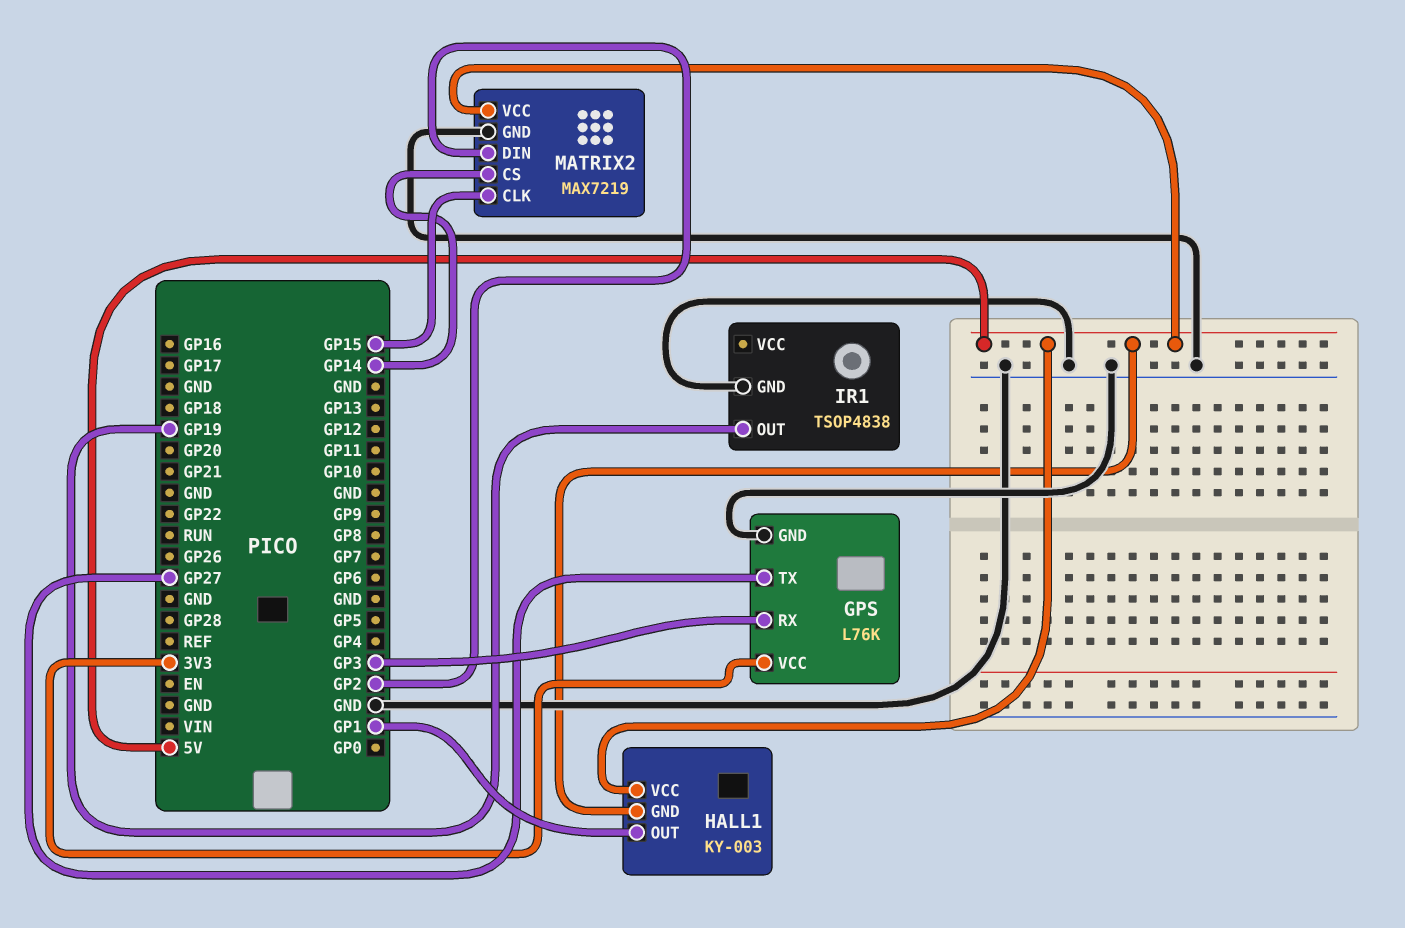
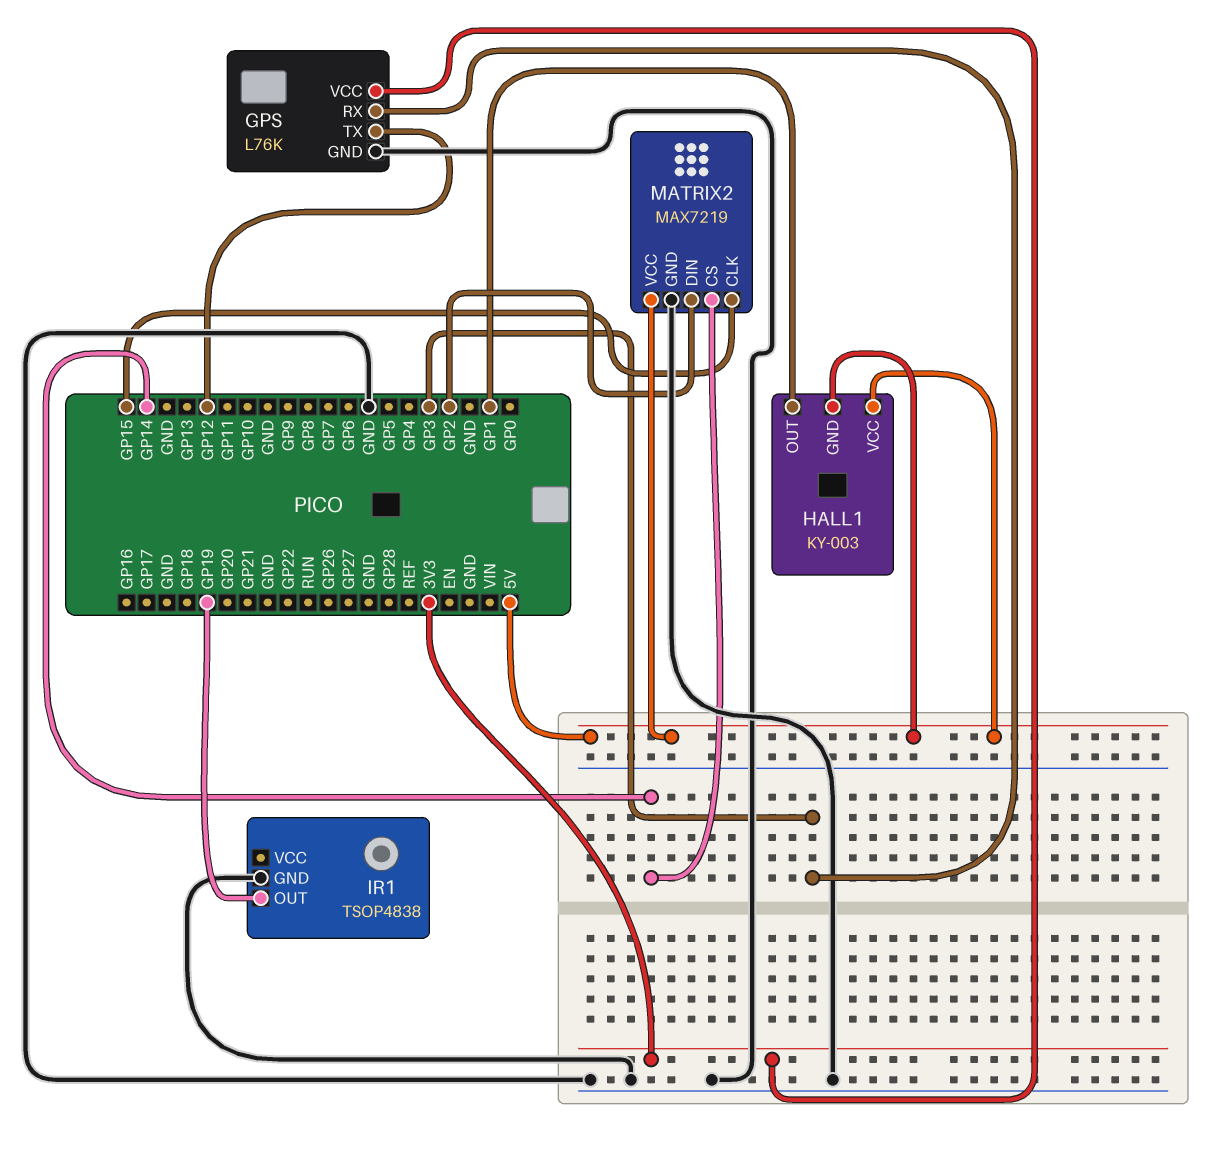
GPS pin TX: GP27 -> GP12

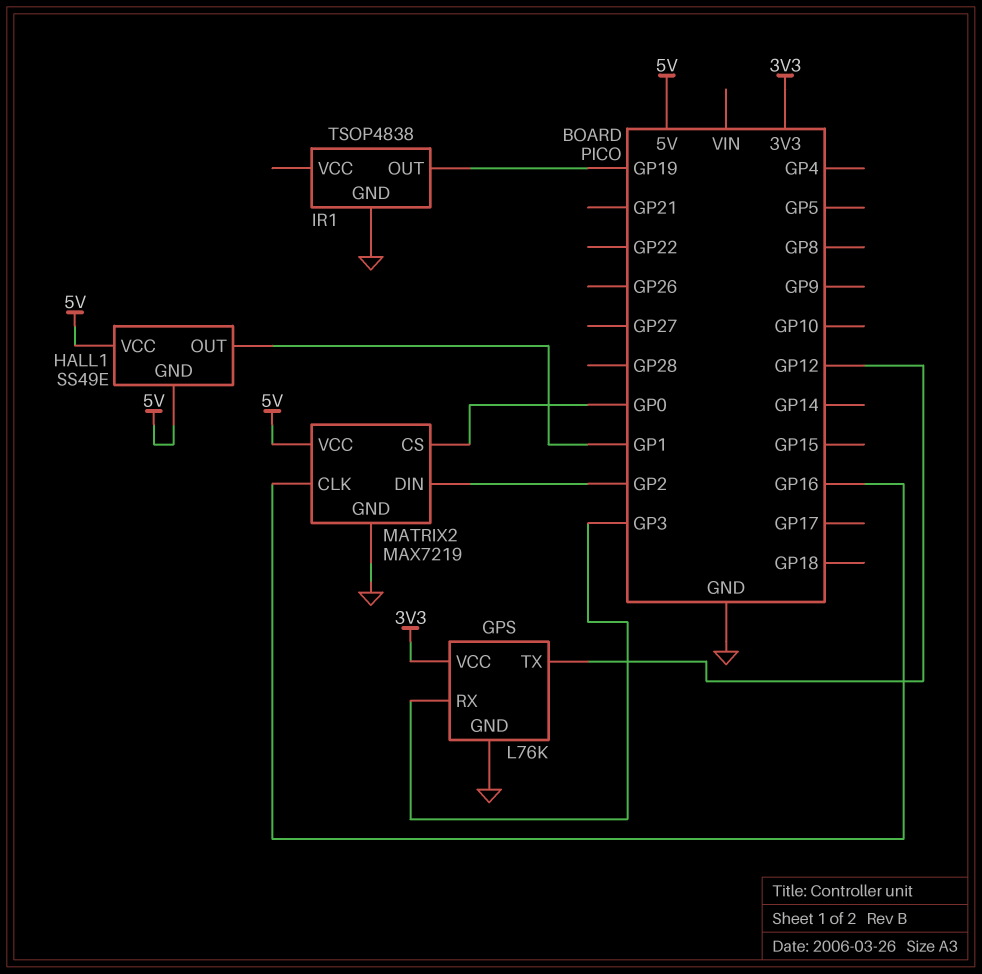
HALL1: KY-003 -> SS49E
MATRIX2 pin CLK: GP15 -> GP16
MATRIX2 pin CS: GP14 -> GP0

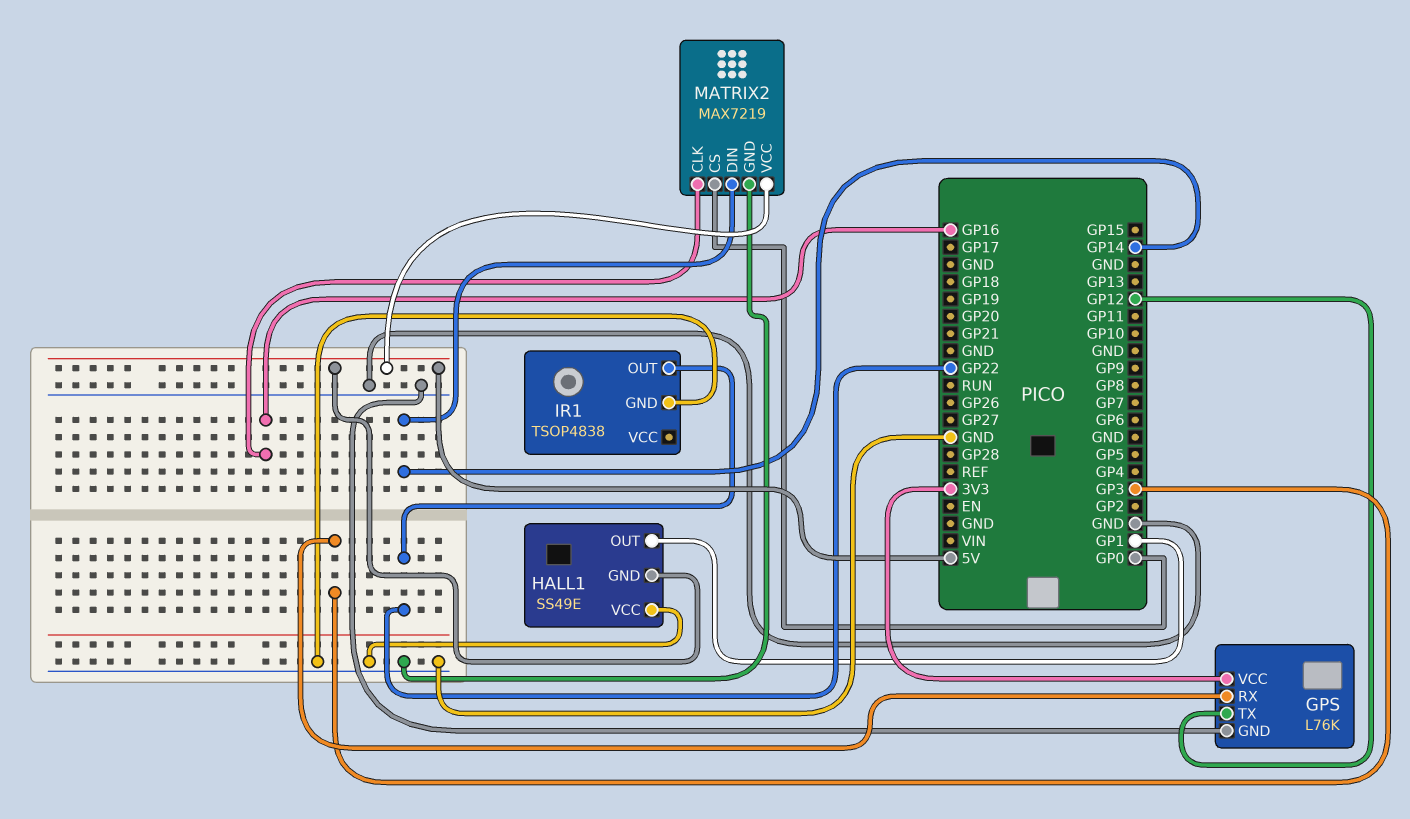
HALL1 pin VCC: 5V -> GND
IR1 pin OUT: GP19 -> GP22
MATRIX2 pin DIN: GP2 -> GP14

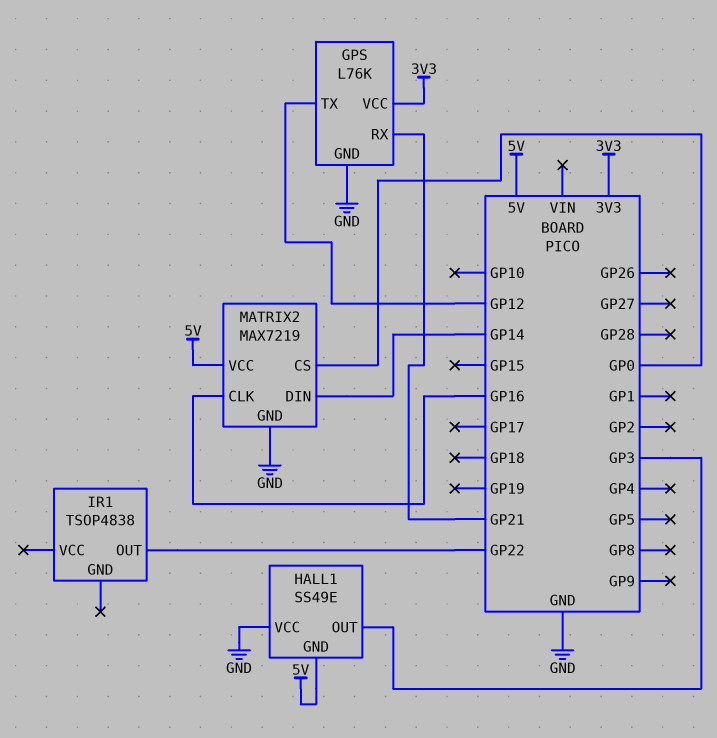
GPS pin RX: GP3 -> GP21
HALL1 pin OUT: GP1 -> GP3
IR1 pin GND: GND -> none

